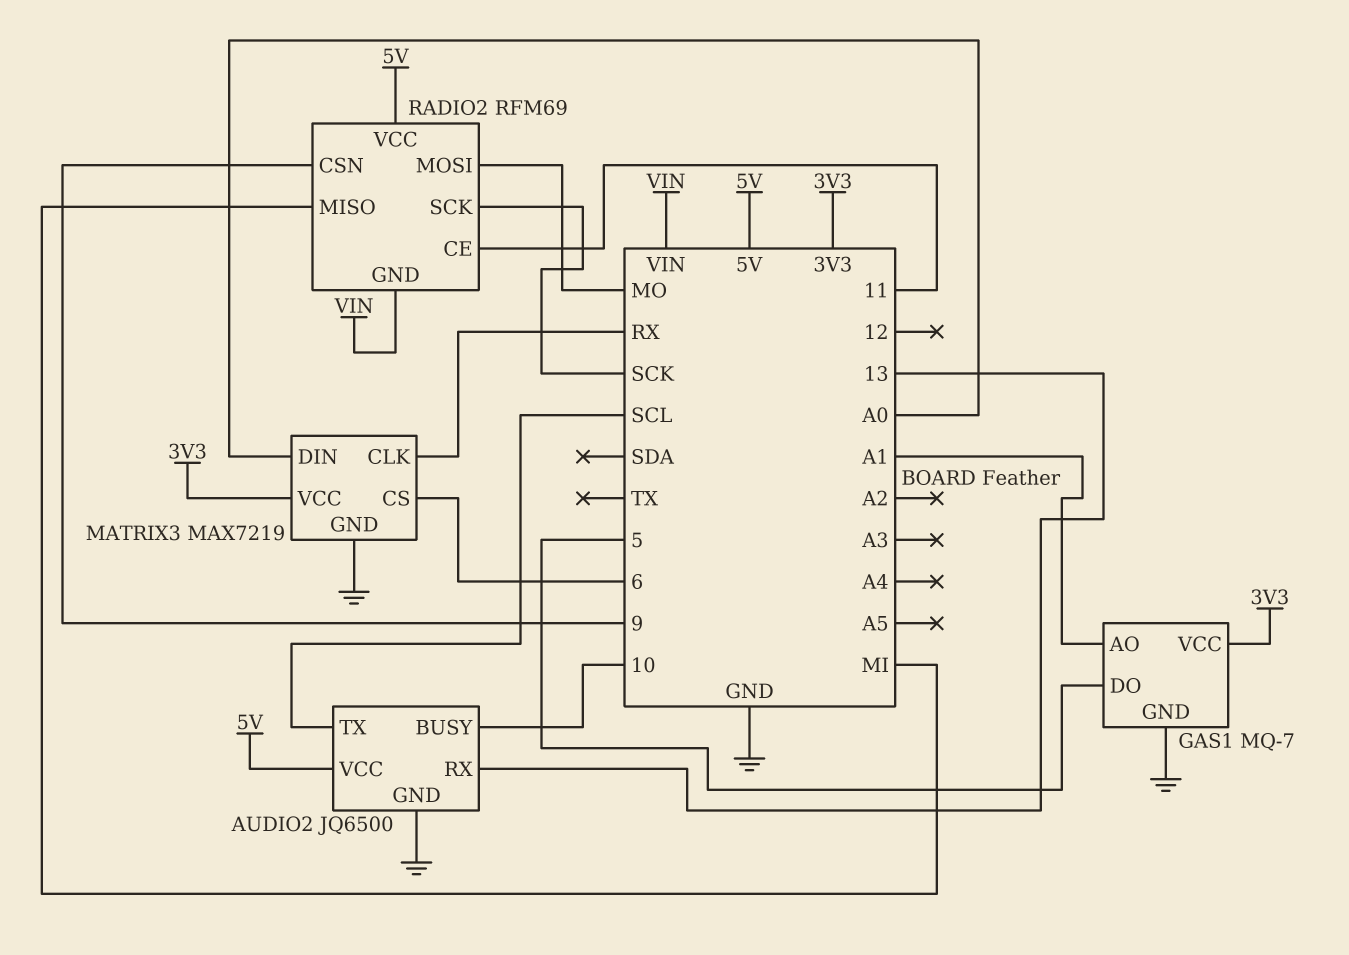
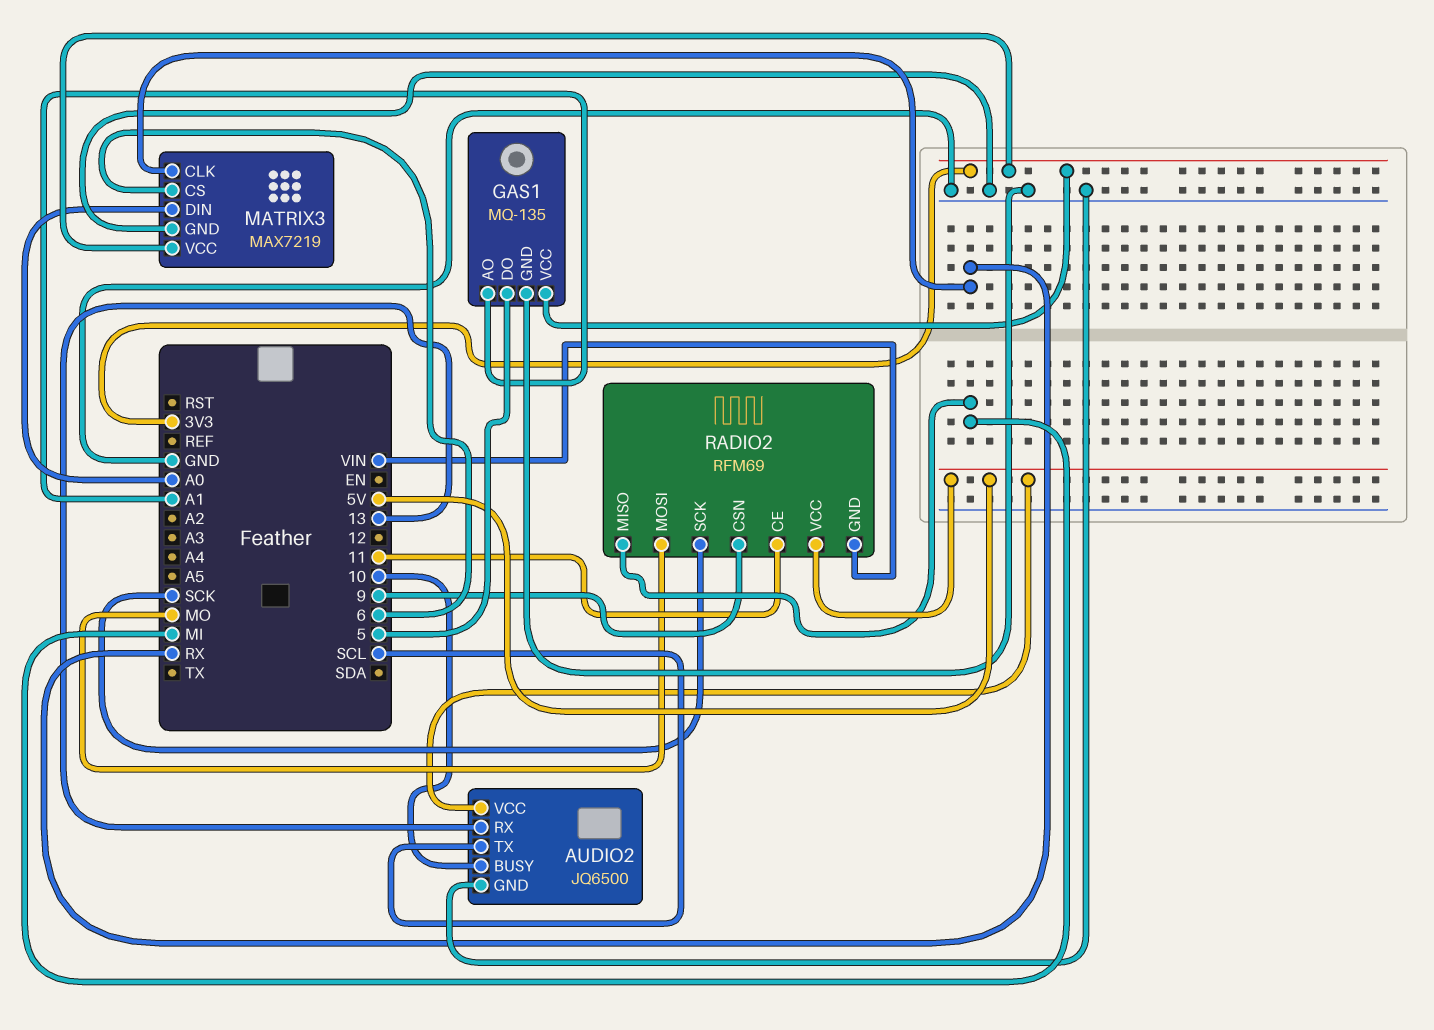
GAS1: MQ-7 -> MQ-135

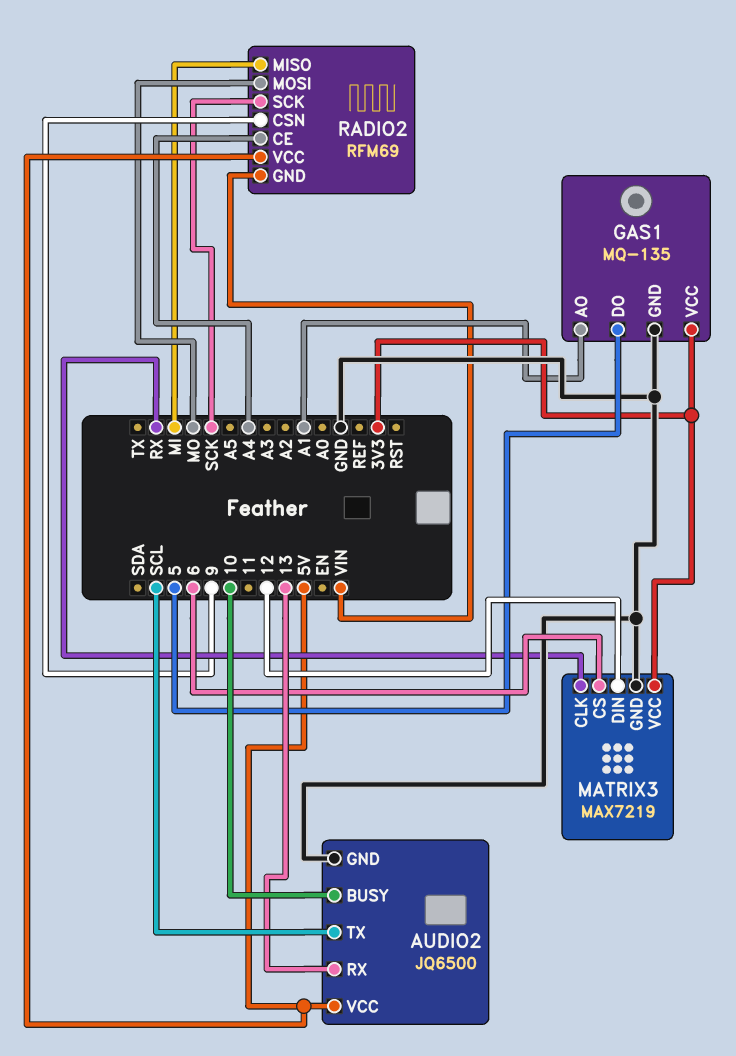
MATRIX3 pin DIN: A0 -> 12
RADIO2 pin CE: 11 -> A4

